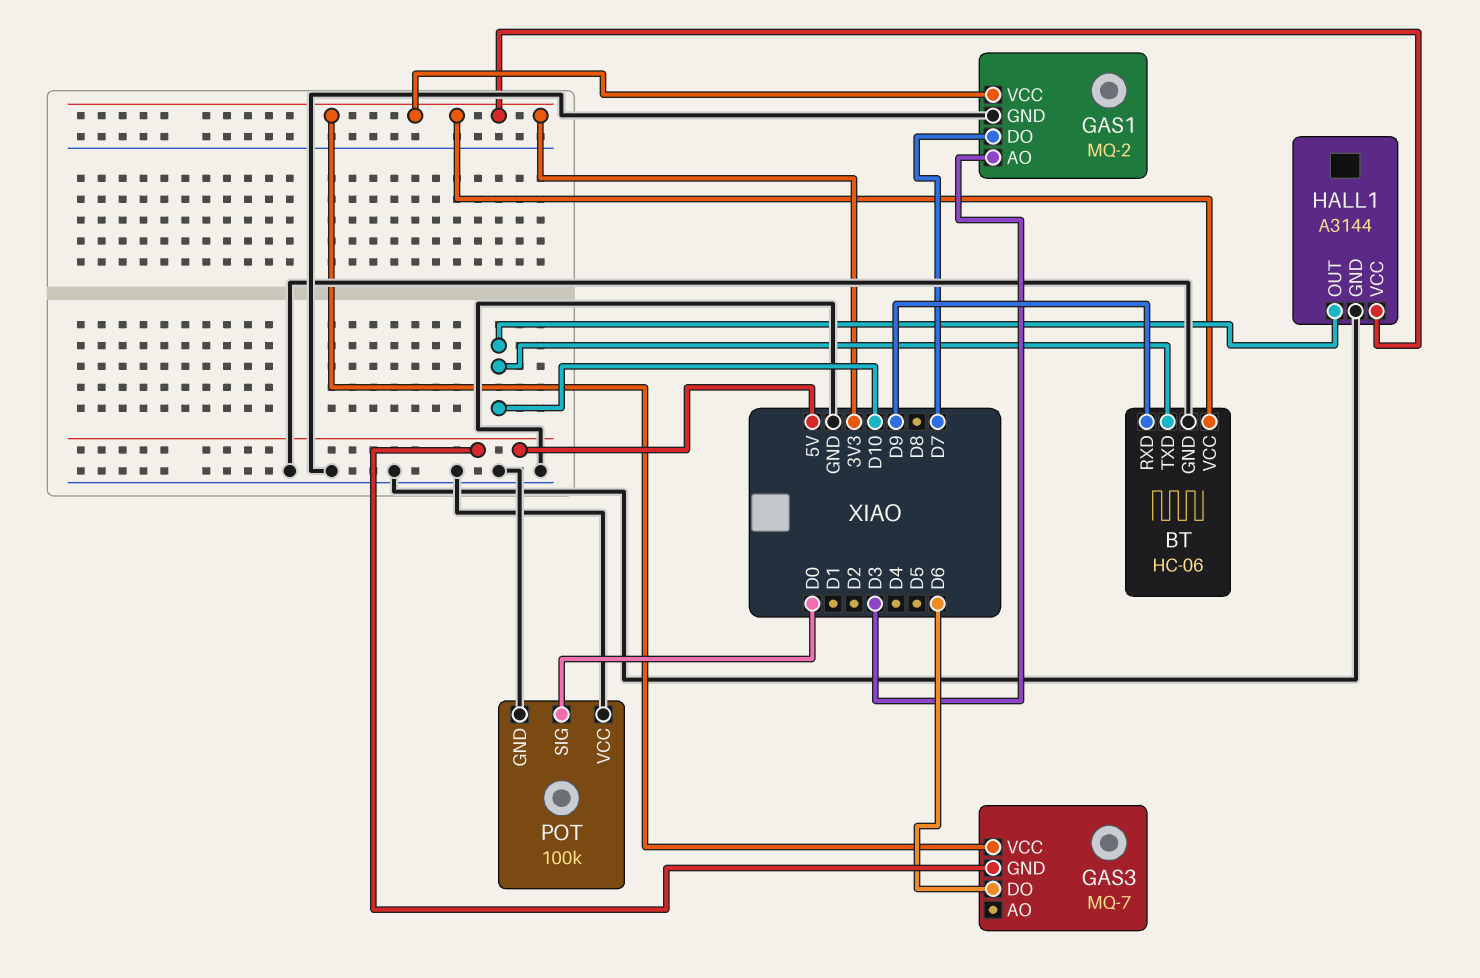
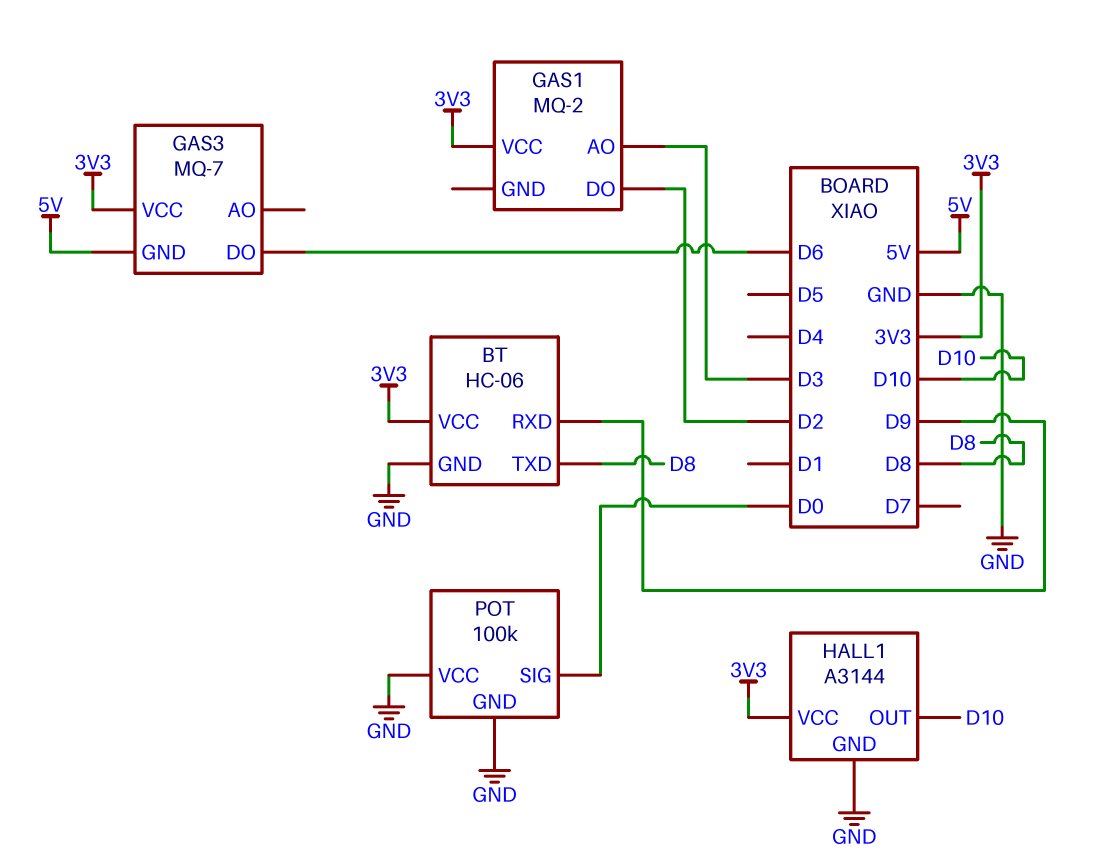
BT pin TXD: D10 -> D8
GAS1 pin DO: D7 -> D2
GAS1 pin GND: GND -> none

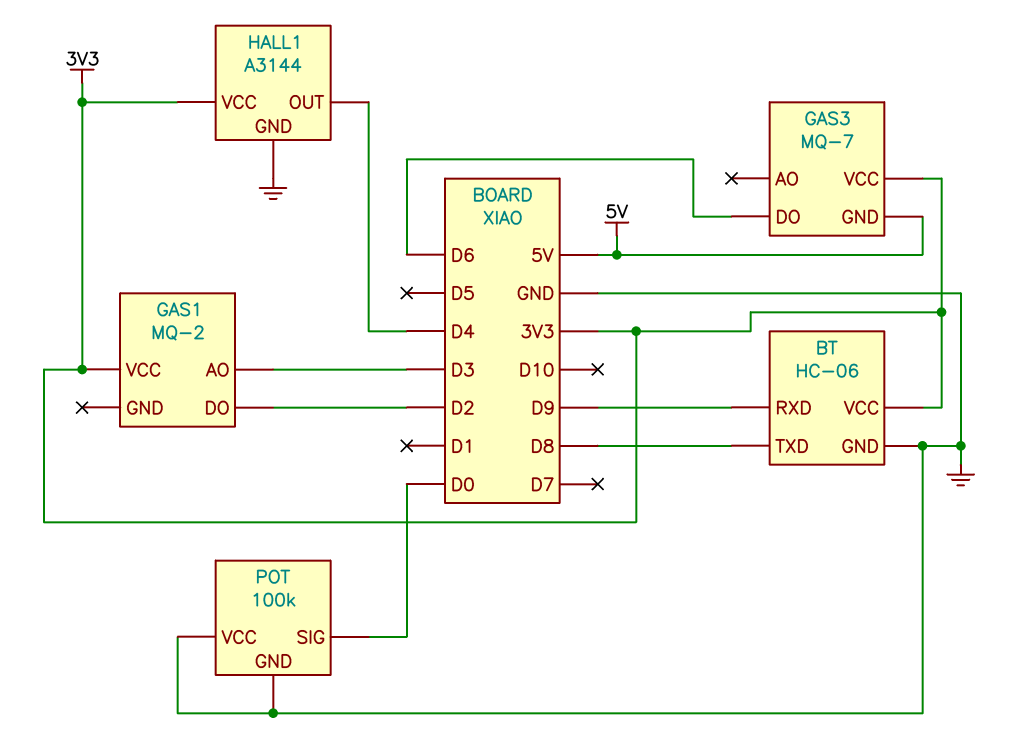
HALL1 pin OUT: D10 -> D4

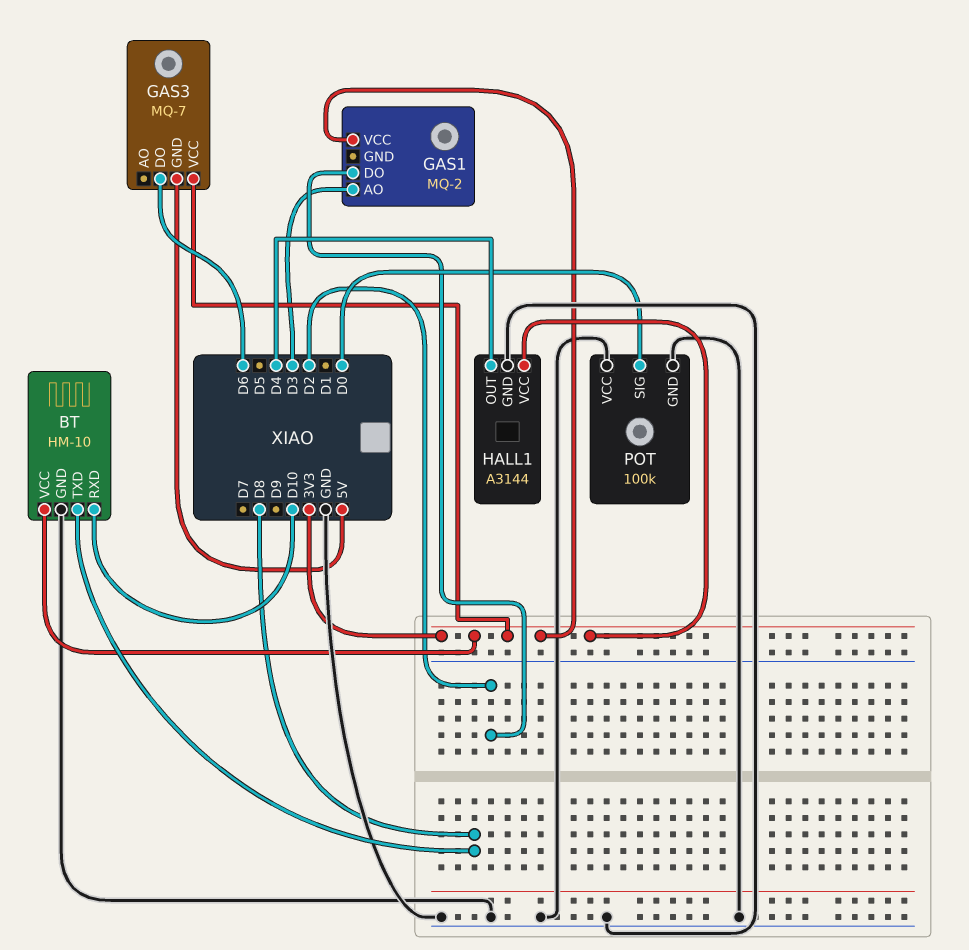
BT: HC-06 -> HM-10
BT pin RXD: D9 -> D10

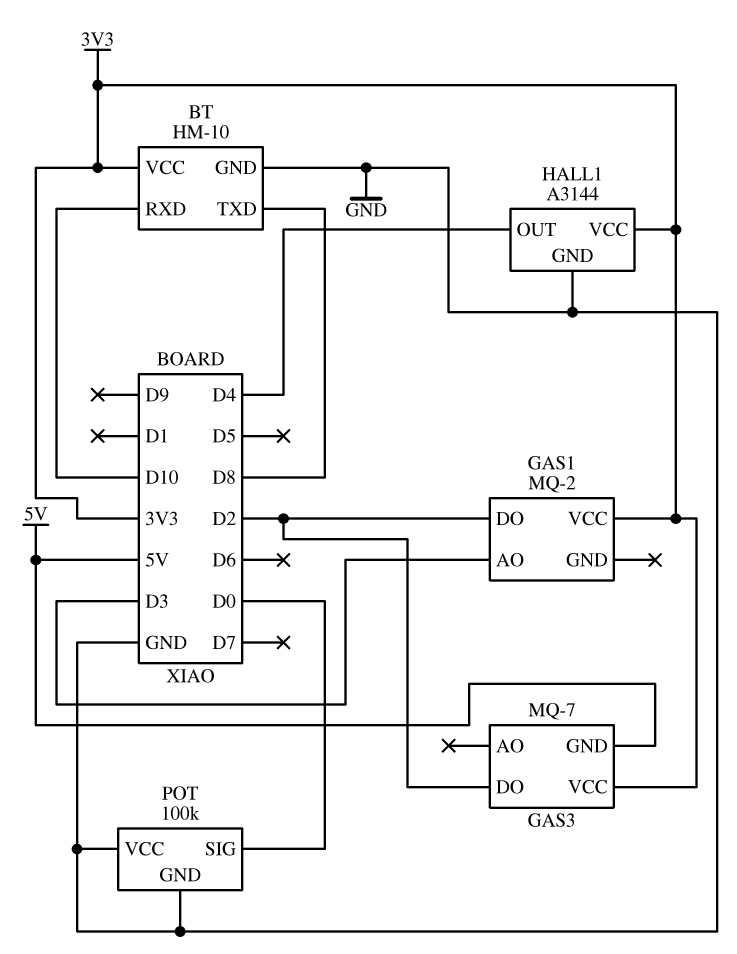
GAS3 pin DO: D6 -> D2

